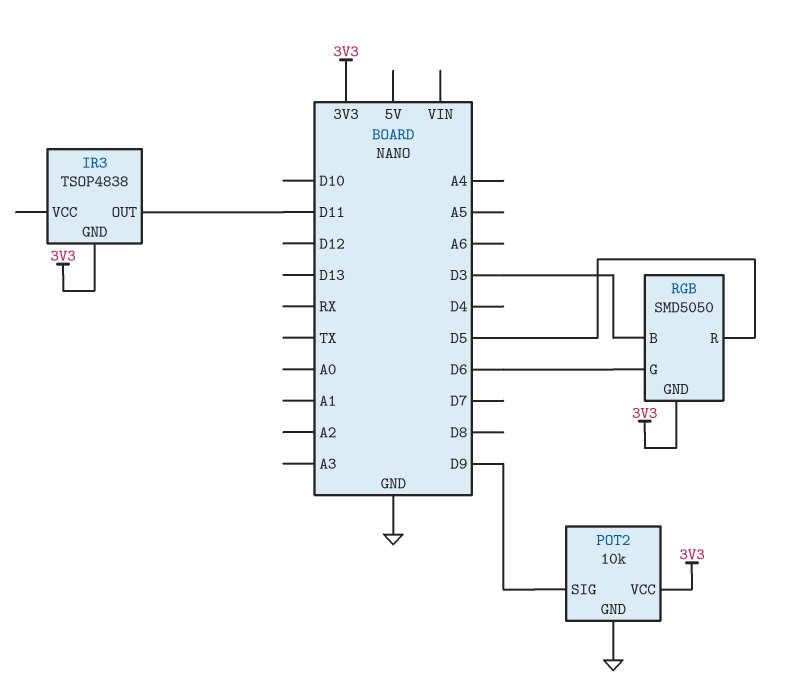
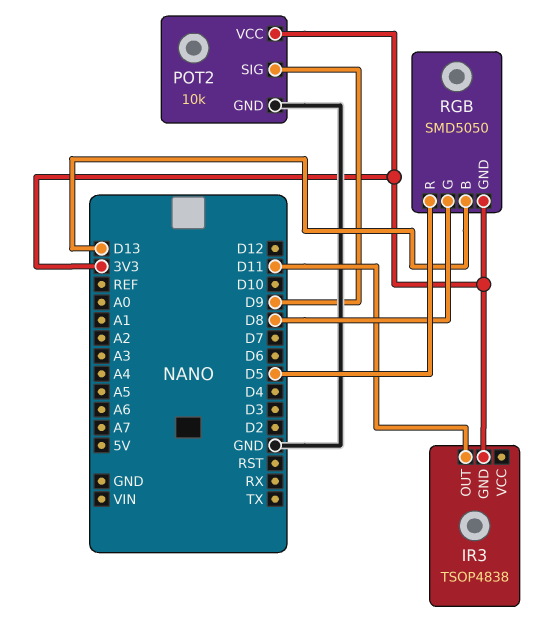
RGB pin B: D3 -> D13
RGB pin G: D6 -> D8

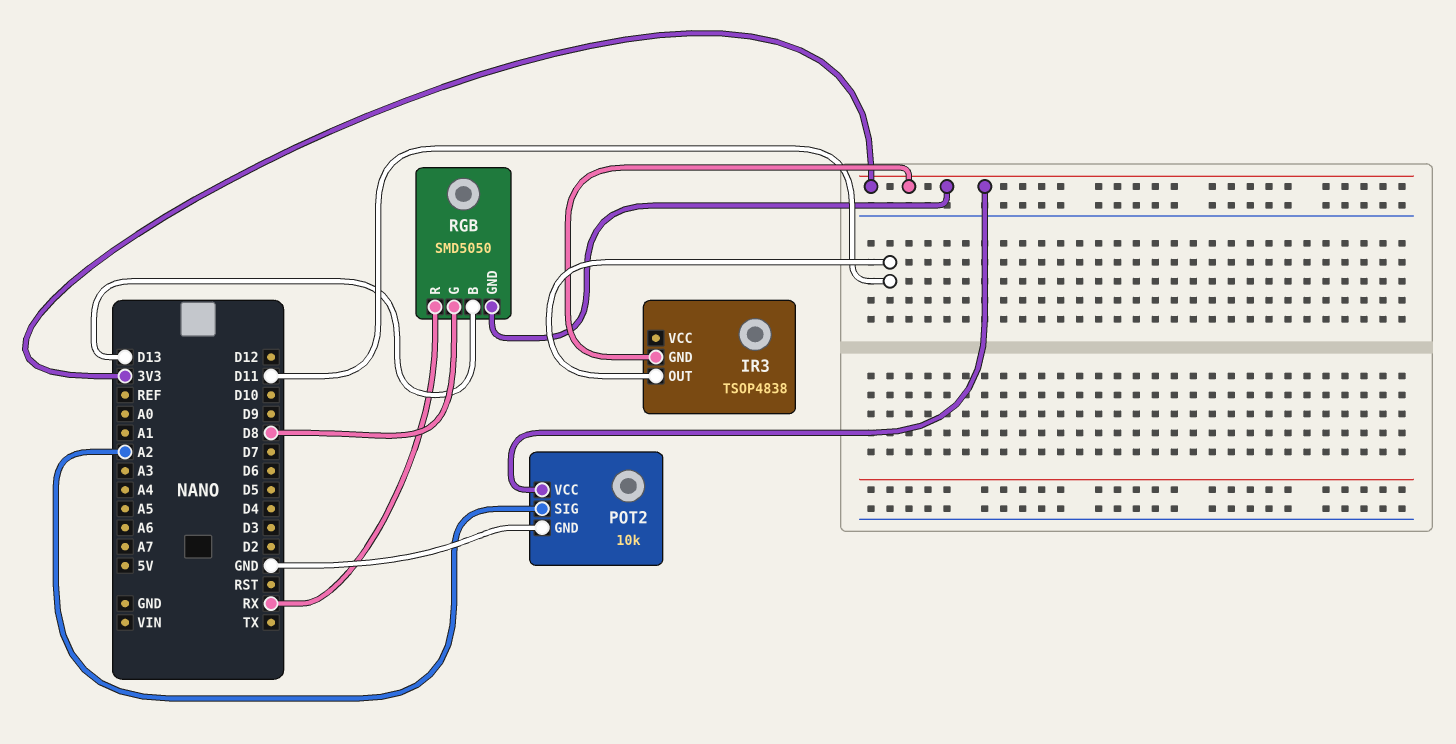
POT2 pin SIG: D9 -> A2
RGB pin R: D5 -> RX

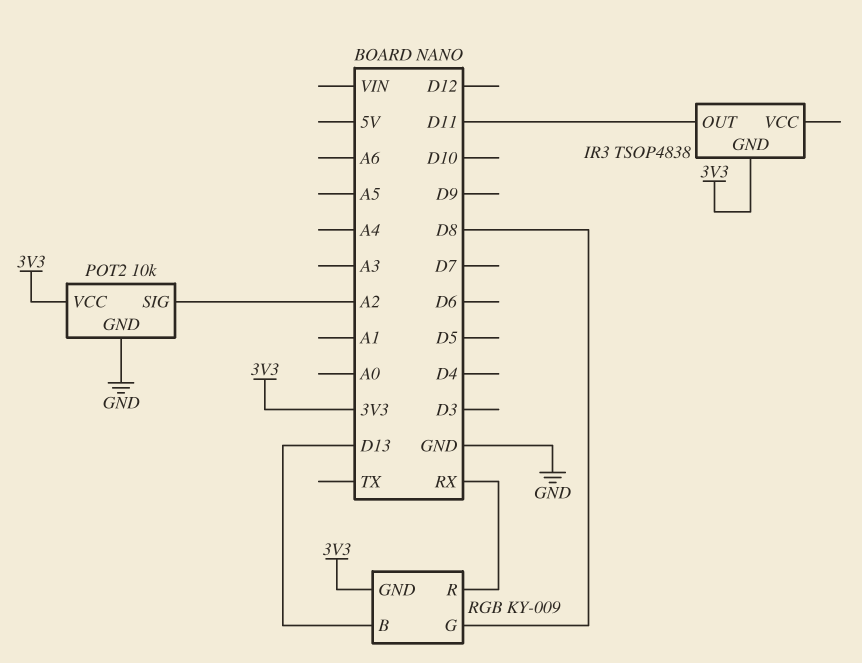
RGB: SMD5050 -> KY-009

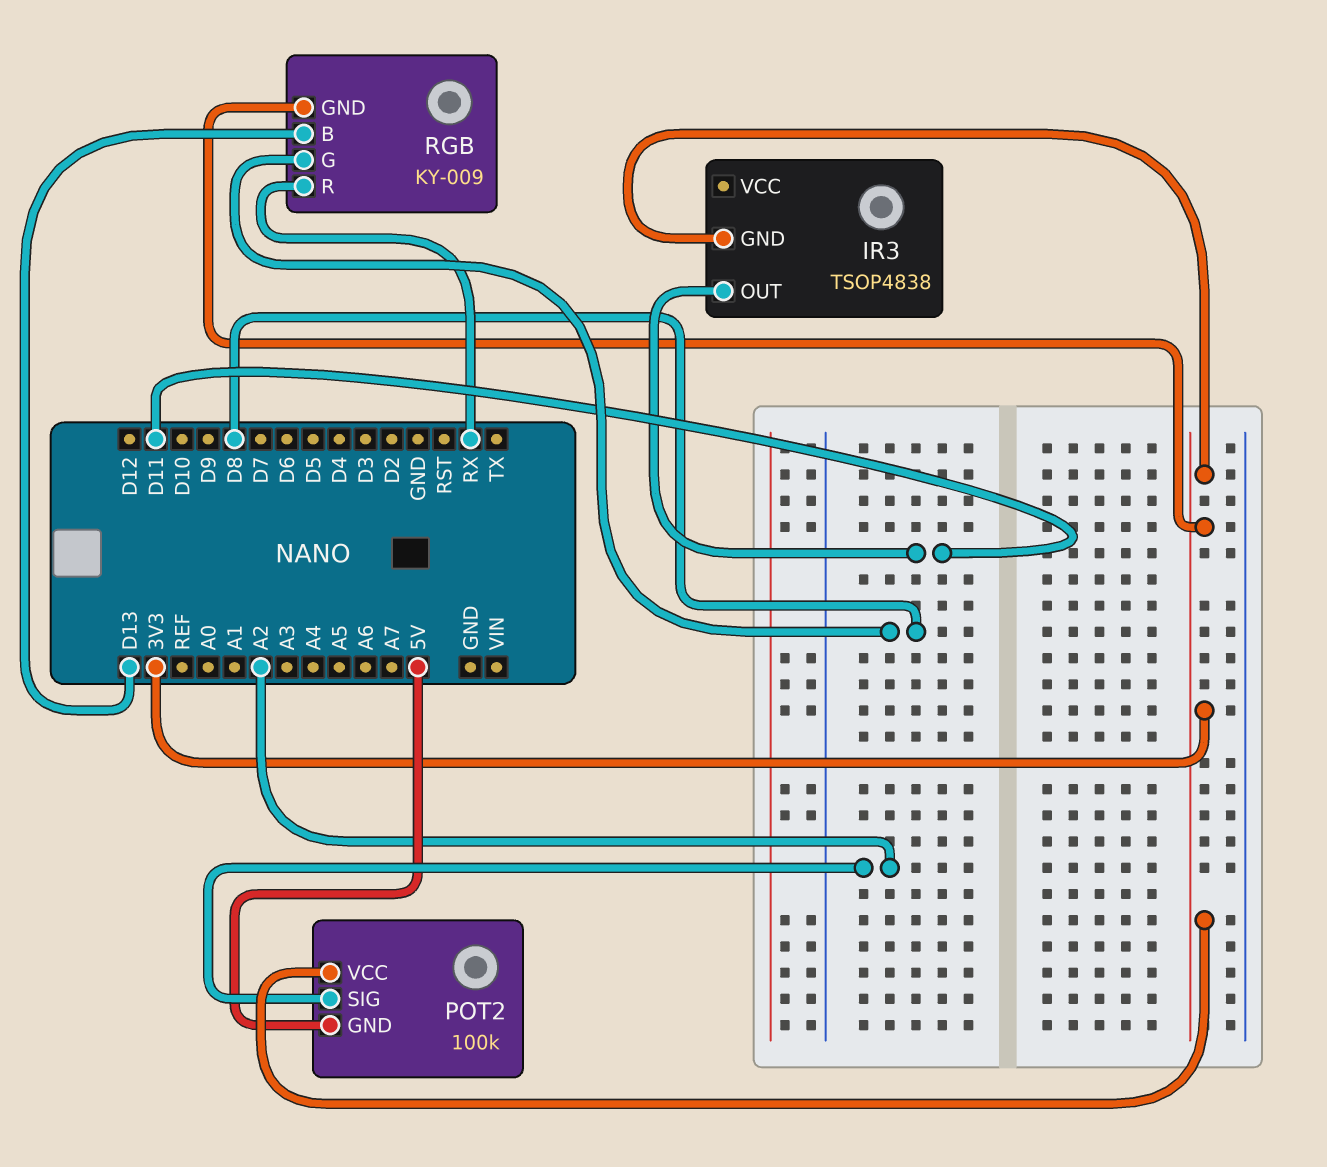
POT2: 10k -> 100k
POT2 pin GND: GND -> 5V

